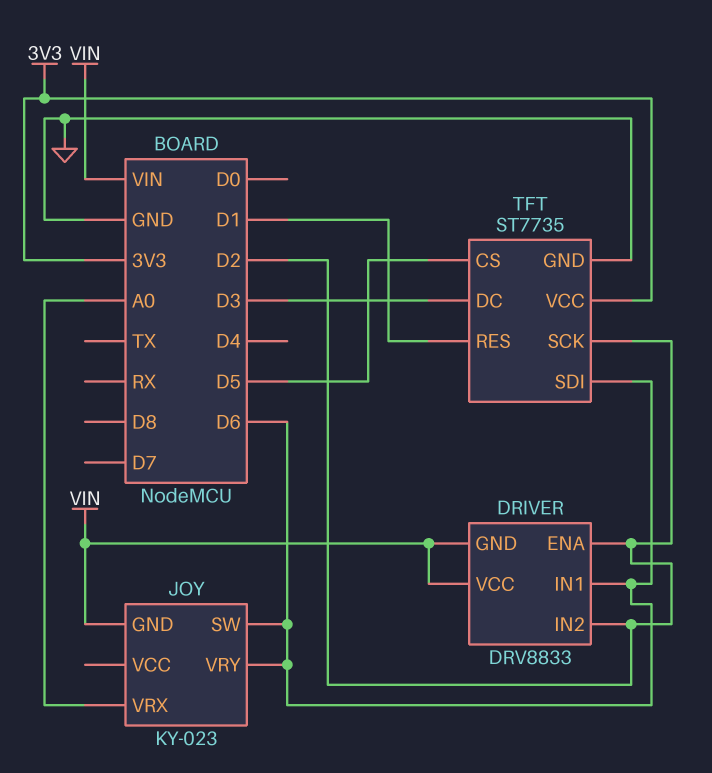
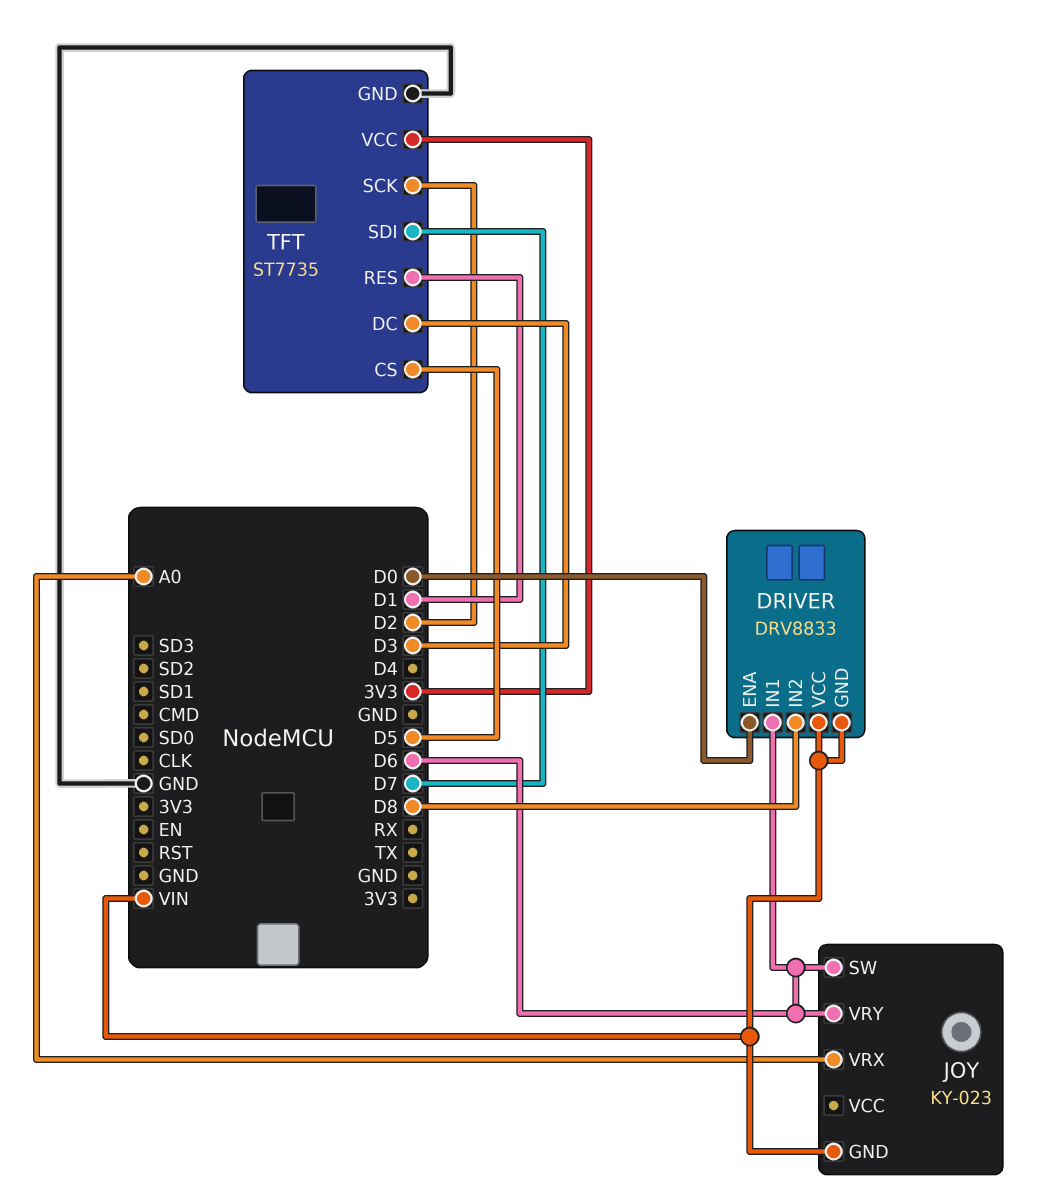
DRIVER pin ENA: D2 -> D0
DRIVER pin IN2: D2 -> D8
TFT pin SDI: D6 -> D7

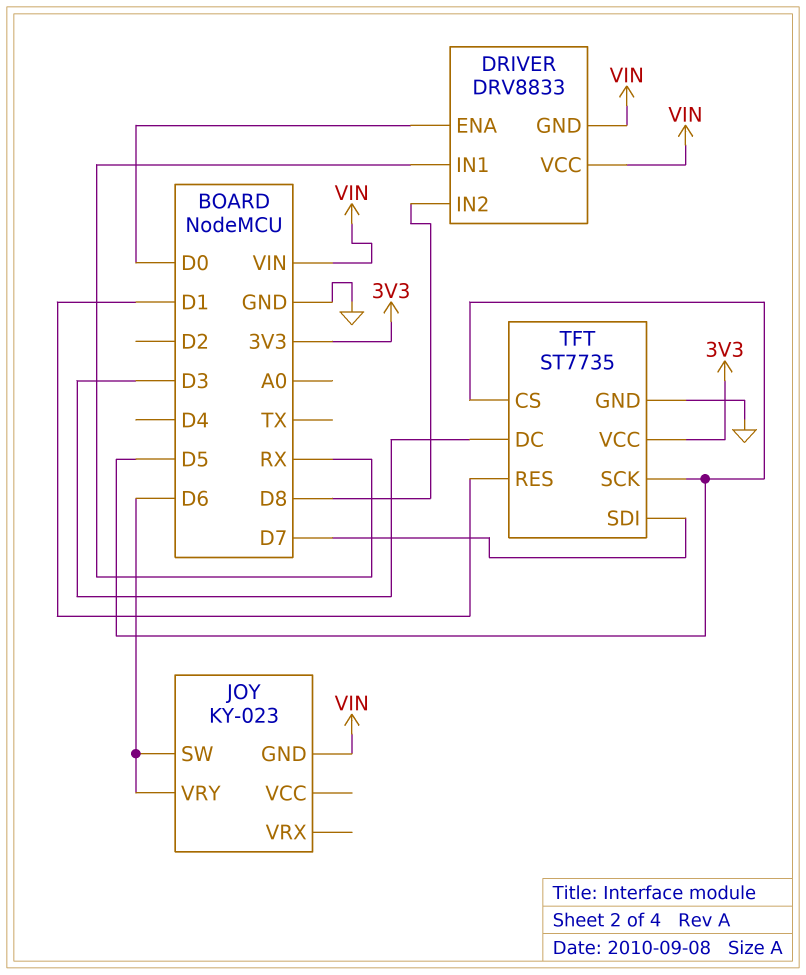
DRIVER pin IN1: D6 -> RX
JOY pin VRX: A0 -> none
TFT pin SCK: D2 -> D5

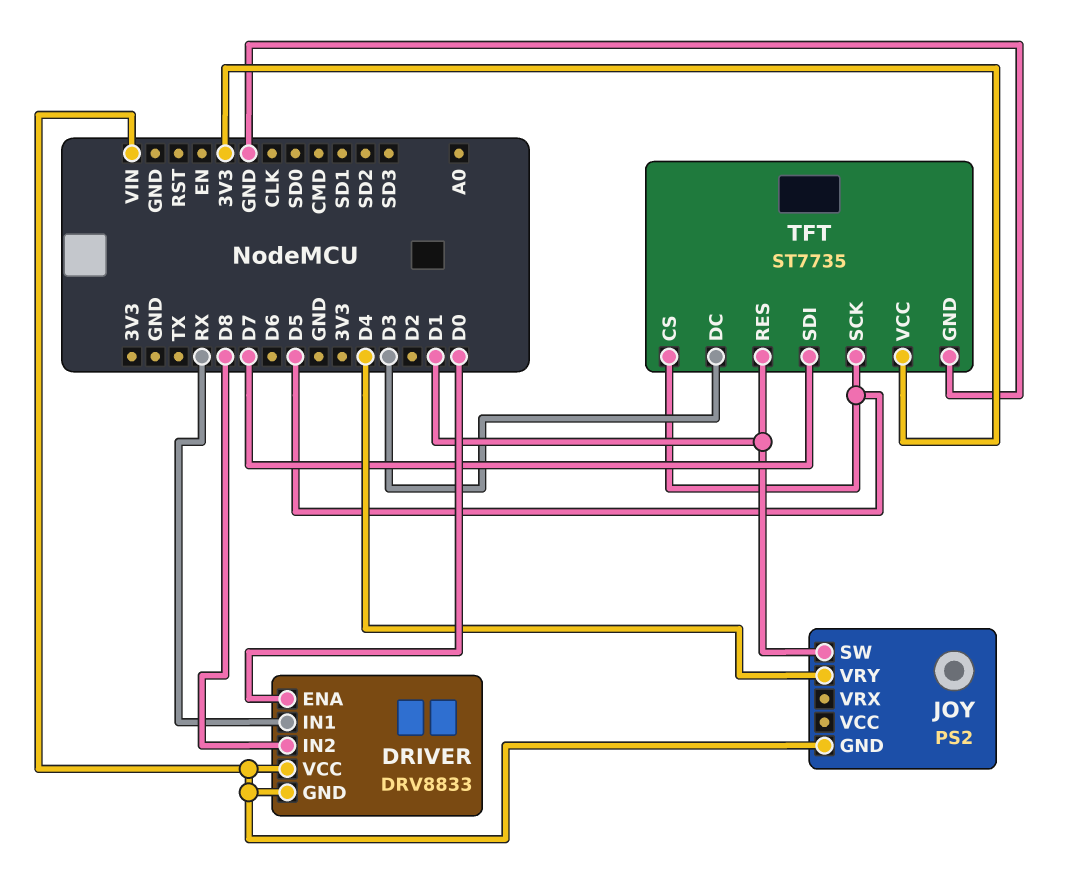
JOY: KY-023 -> PS2
JOY pin SW: D6 -> D1
JOY pin VRY: D6 -> D4

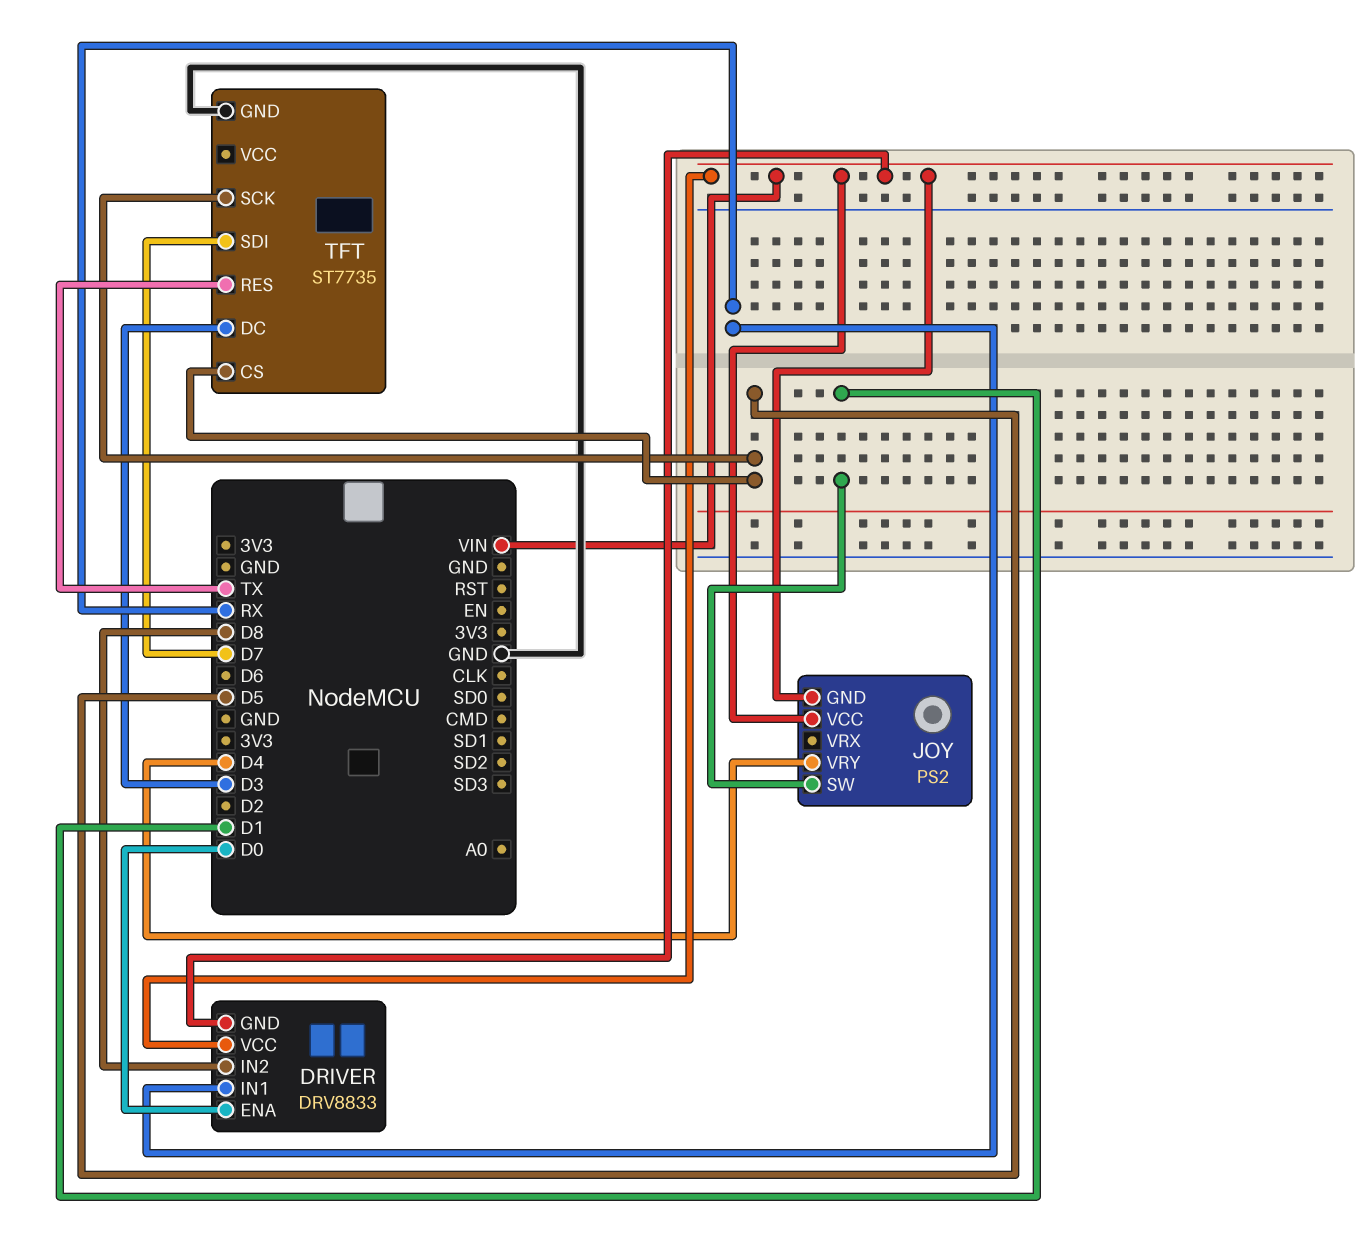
JOY pin VCC: none -> VIN
TFT pin RES: D1 -> TX
TFT pin VCC: 3V3 -> none

